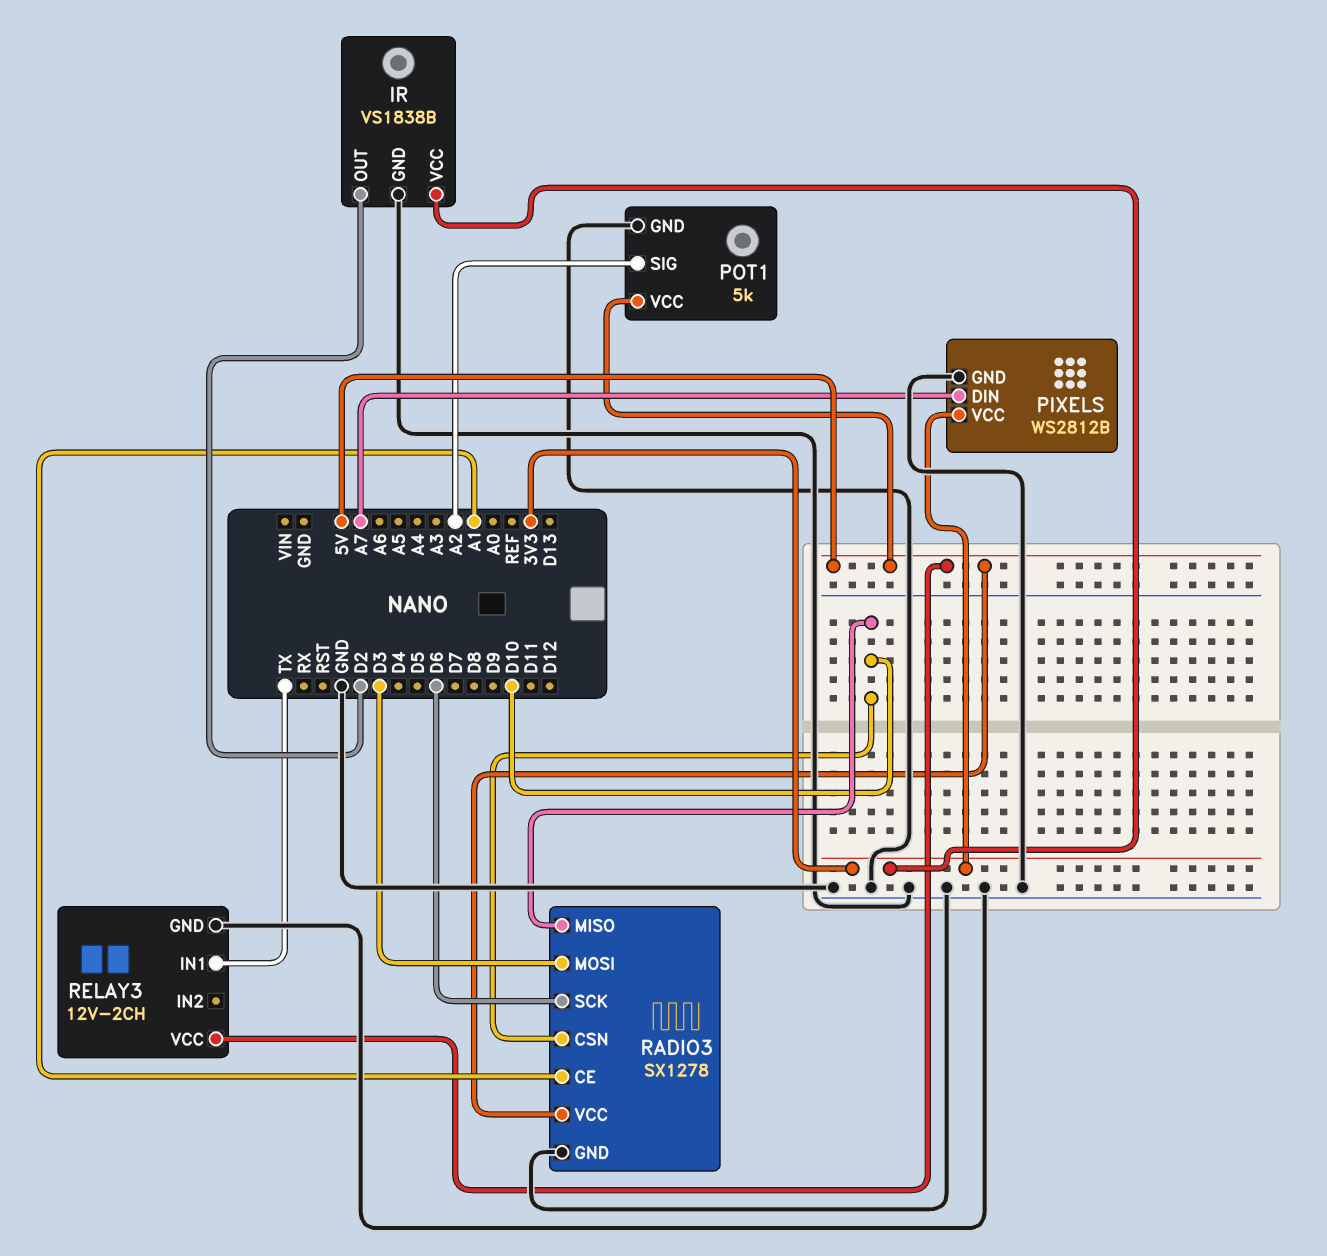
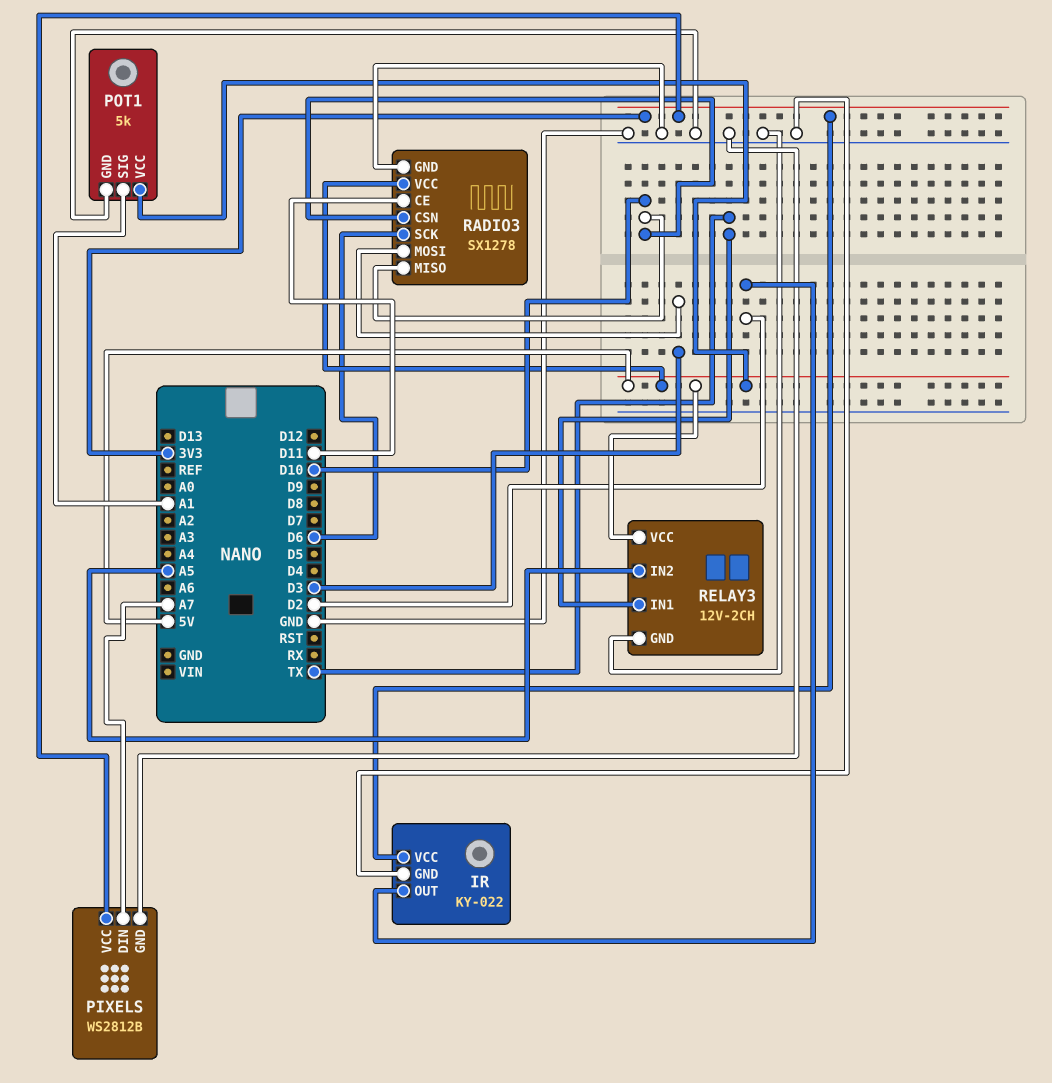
IR: VS1838B -> KY-022
POT1 pin SIG: A2 -> A1
RADIO3 pin CE: A1 -> D11
RELAY3 pin IN2: none -> A5

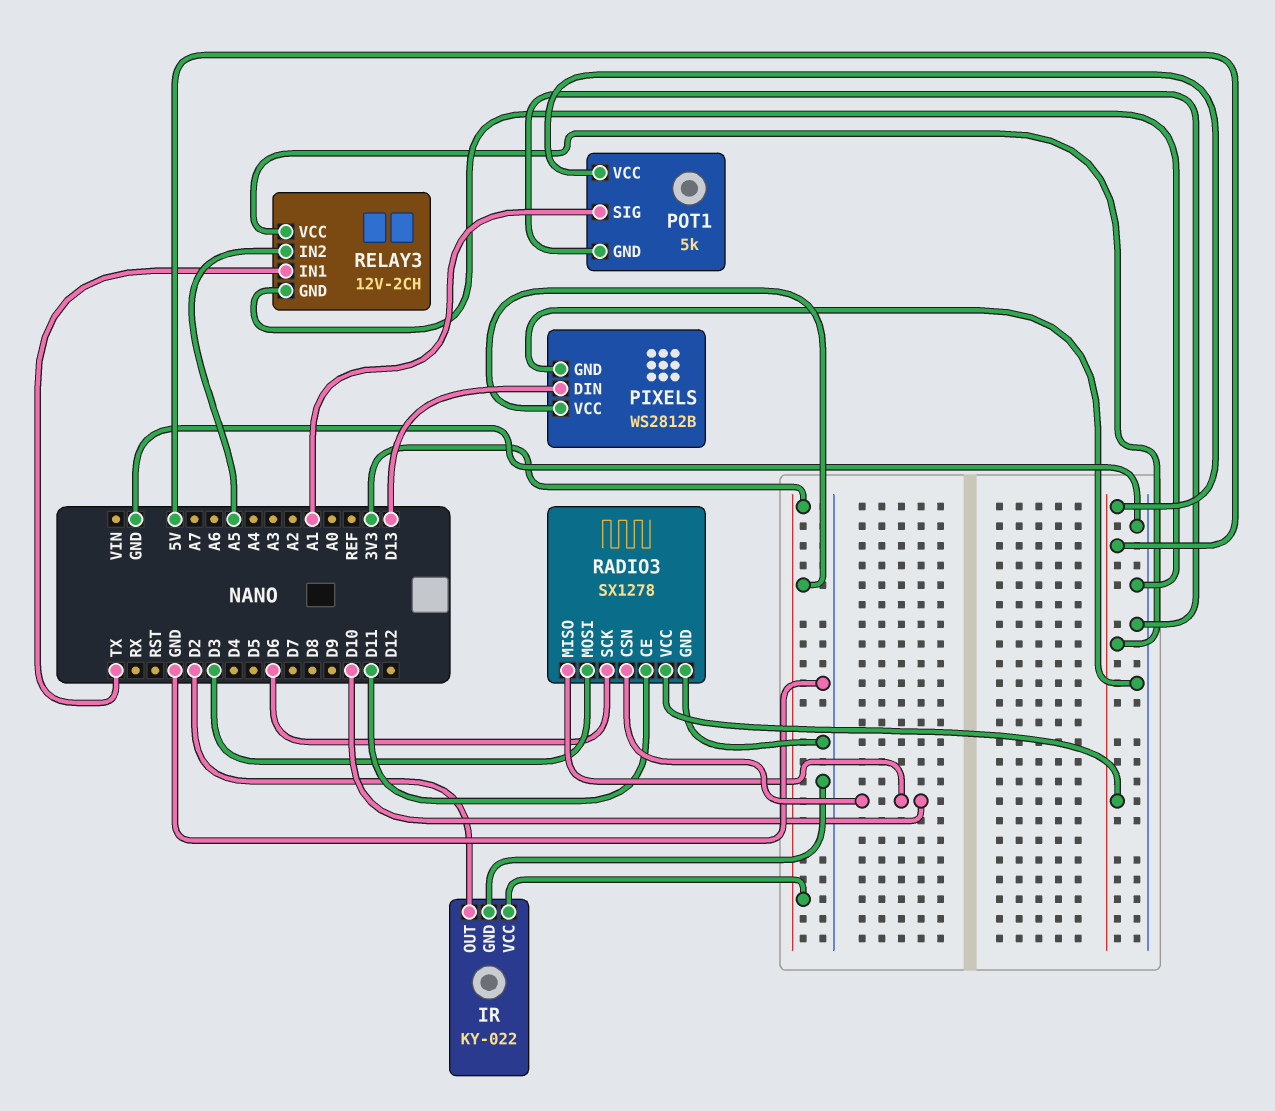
PIXELS pin DIN: A7 -> D13

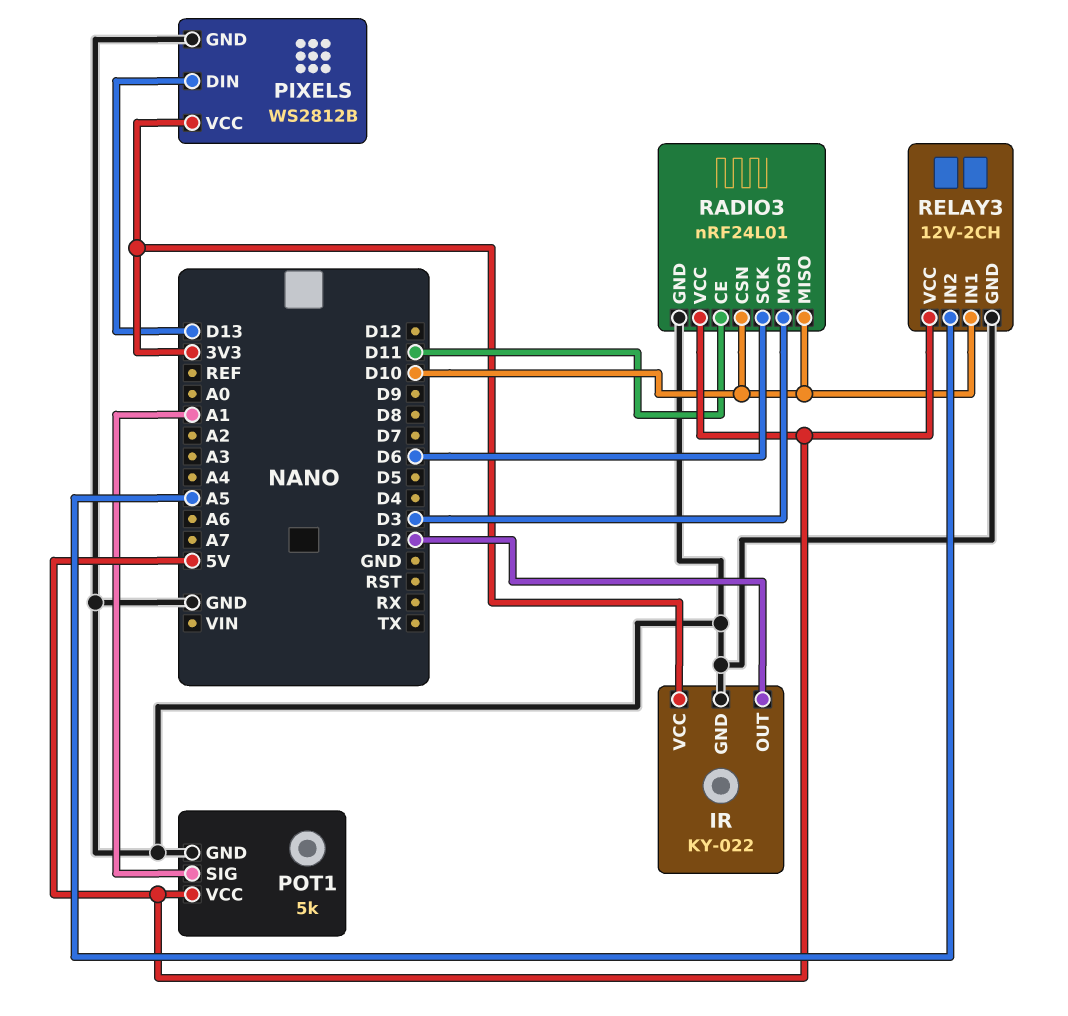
RADIO3: SX1278 -> nRF24L01
RELAY3 pin IN1: TX -> D10

